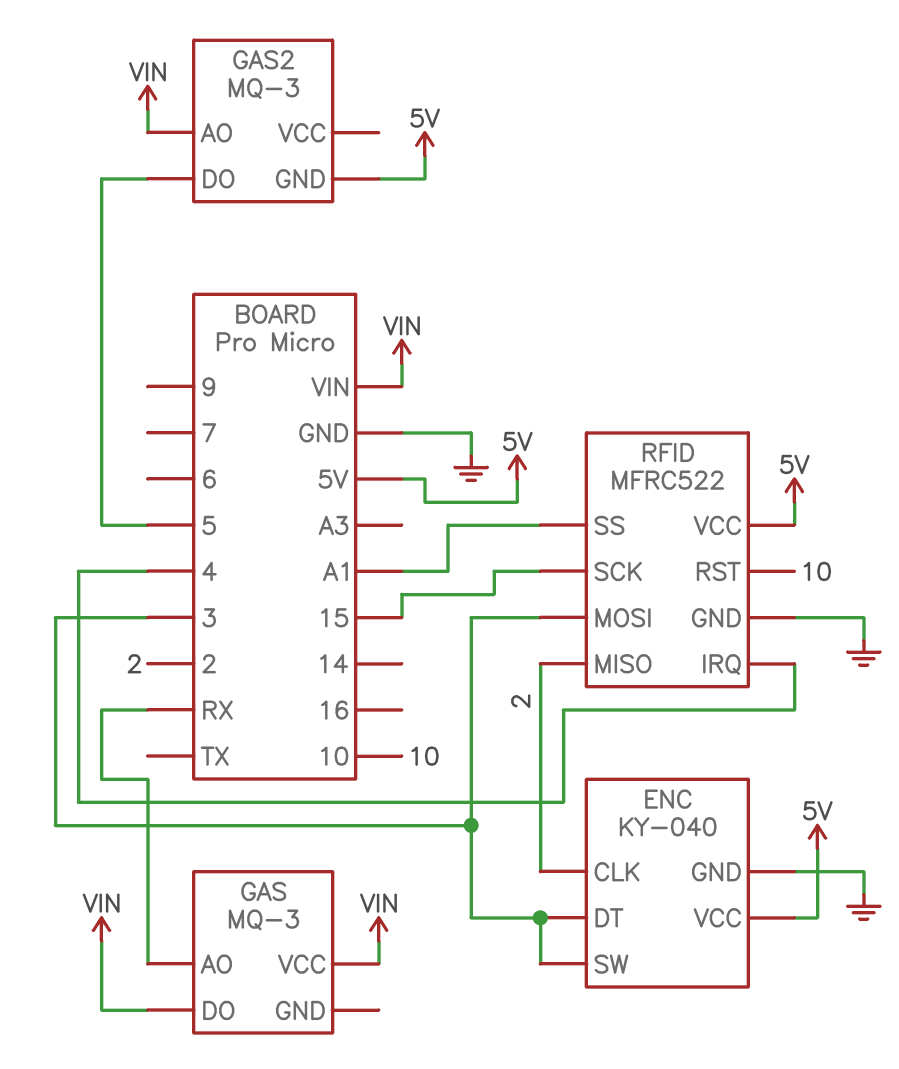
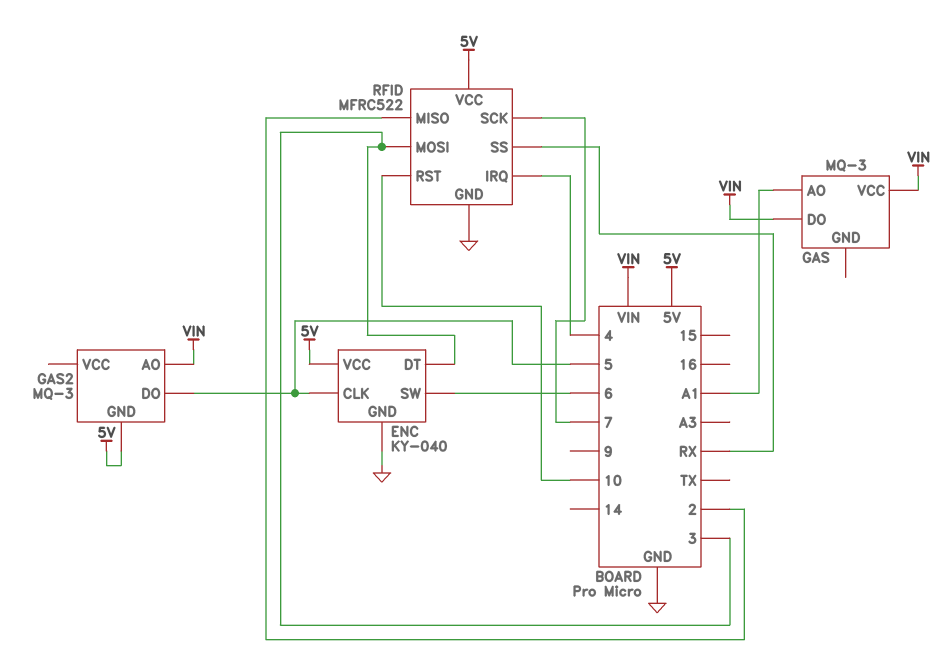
ENC pin CLK: 2 -> 5
ENC pin SW: 3 -> 6
GAS pin AO: RX -> A1
RFID pin SCK: 15 -> 7
RFID pin SS: A1 -> RX

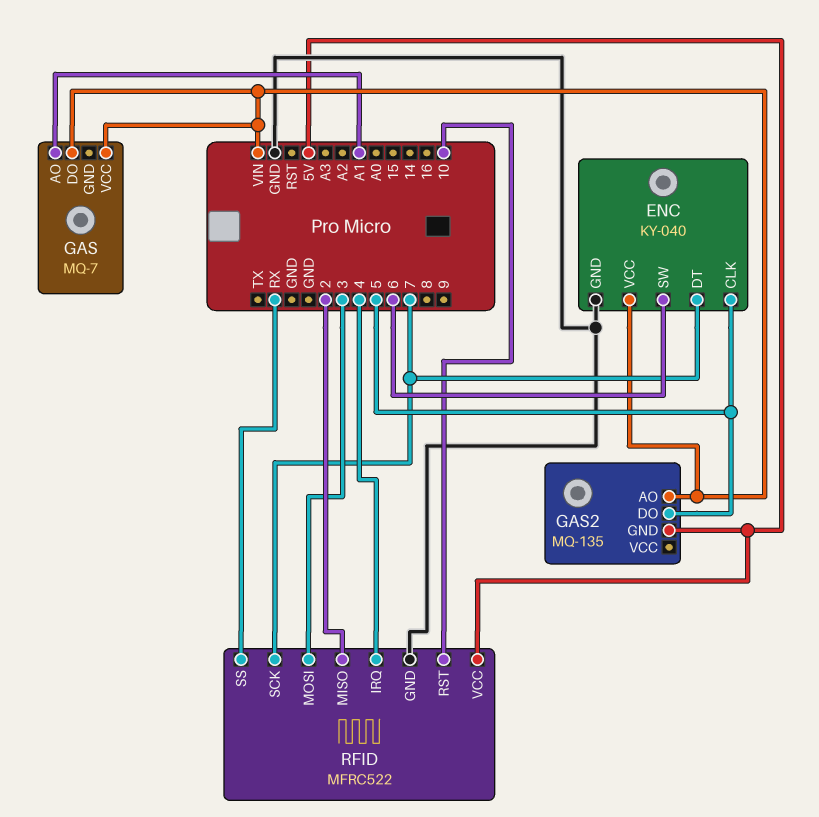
ENC pin DT: 3 -> 7
ENC pin VCC: 5V -> VIN
GAS: MQ-3 -> MQ-7
GAS2: MQ-3 -> MQ-135

